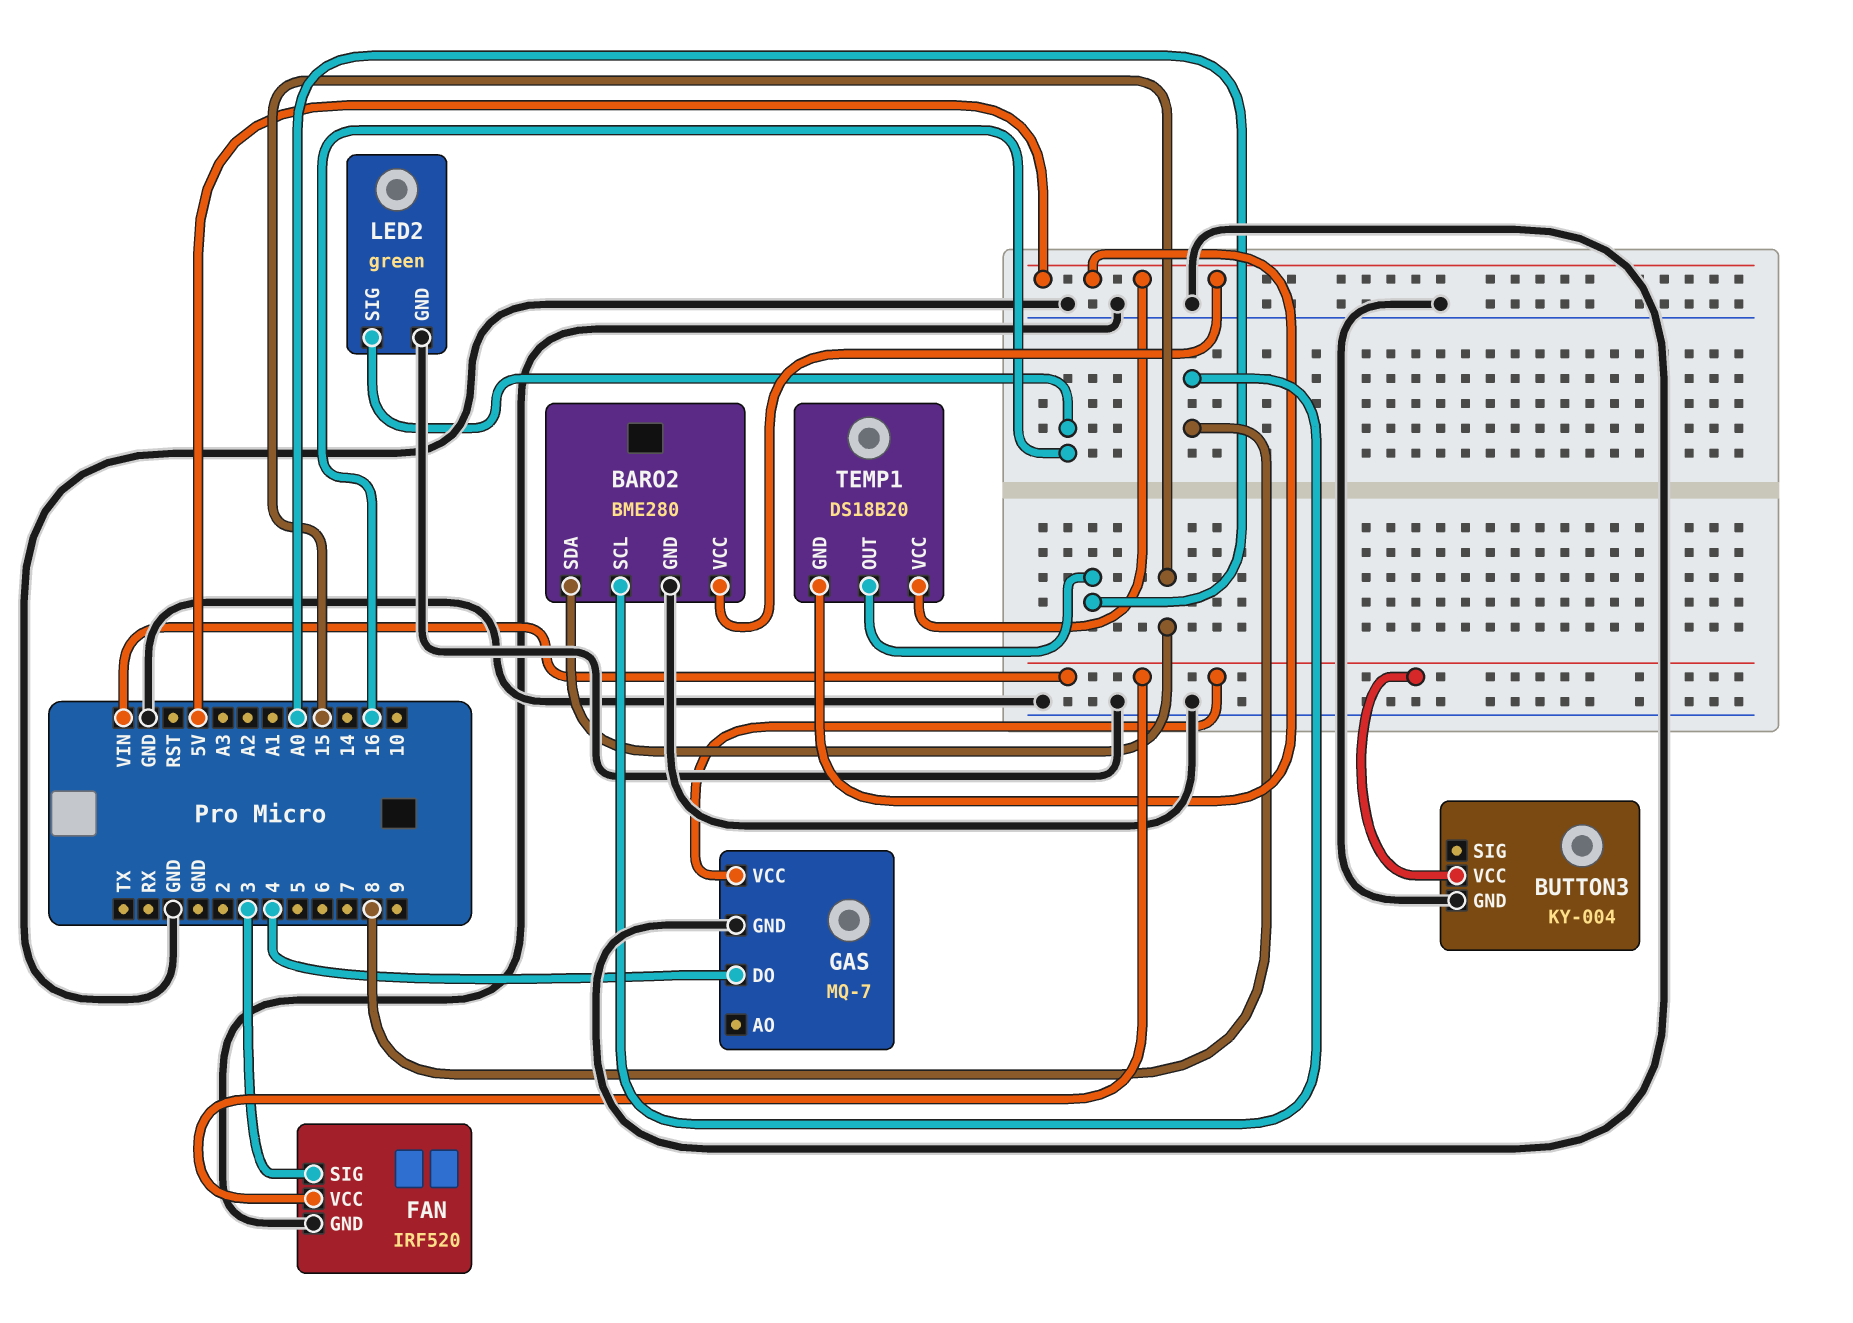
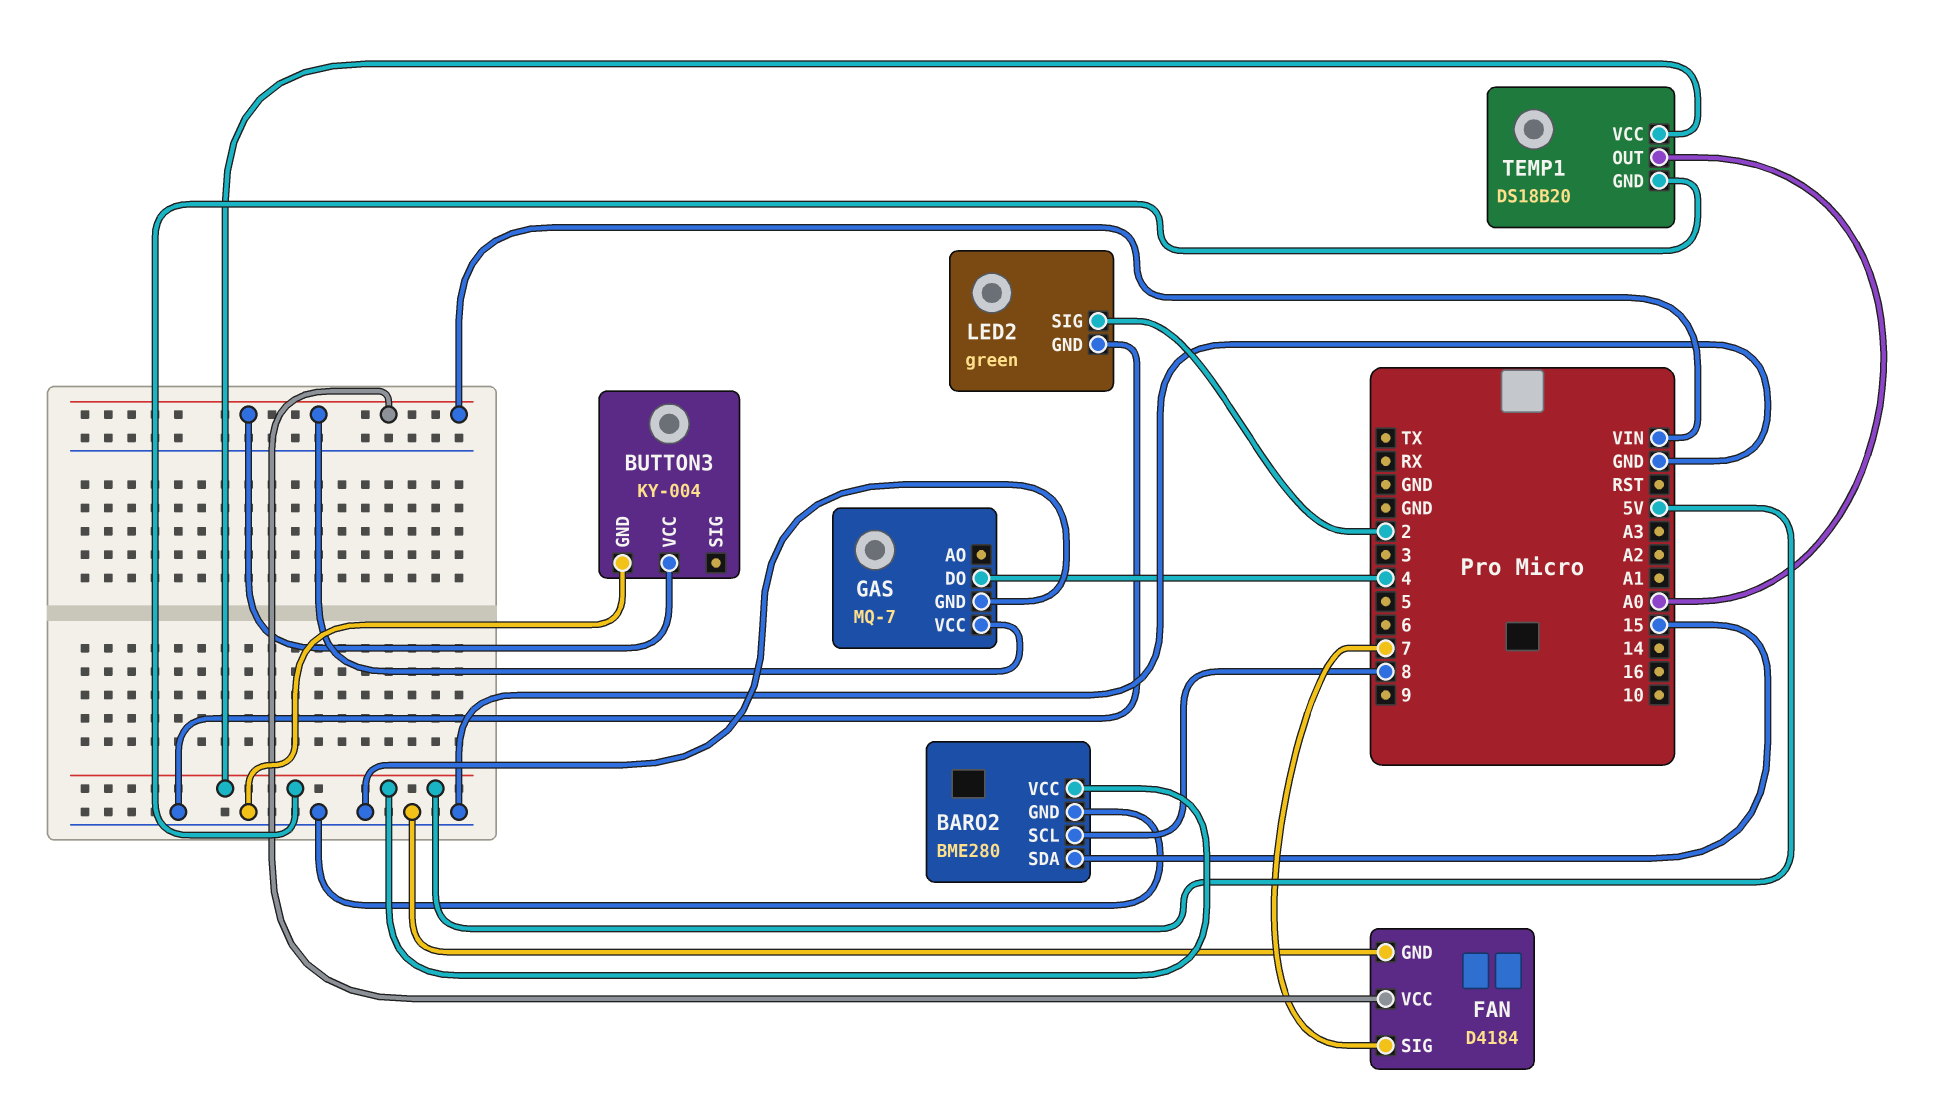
FAN: IRF520 -> D4184
FAN pin SIG: 3 -> 7
LED2 pin SIG: 16 -> 2

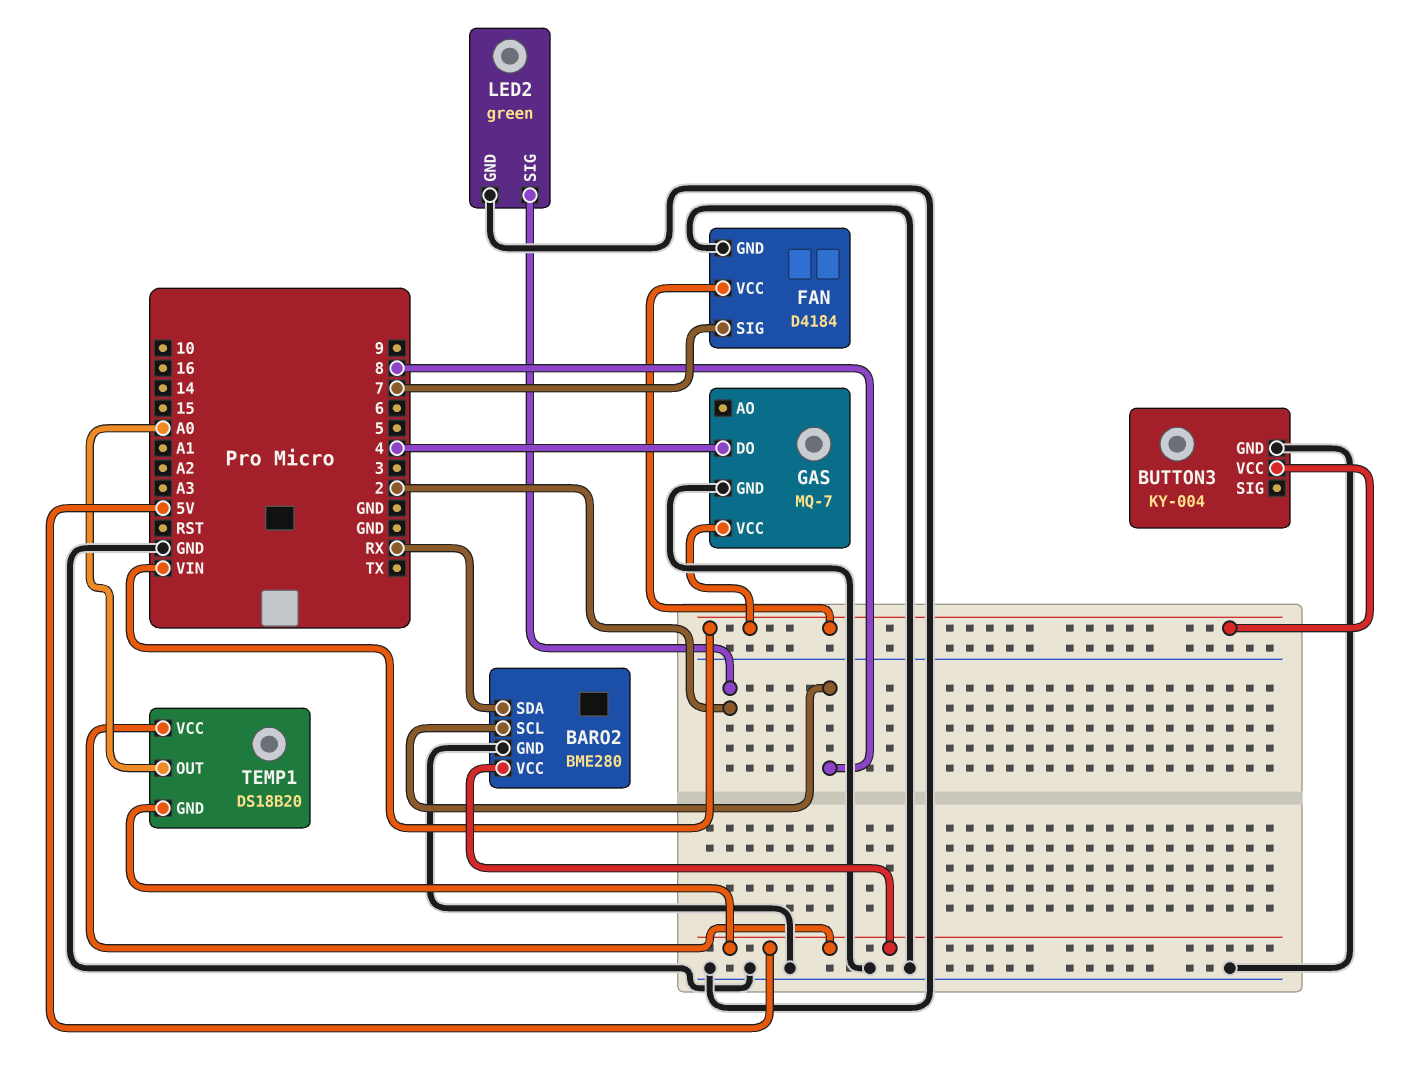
BARO2 pin SDA: 15 -> RX

